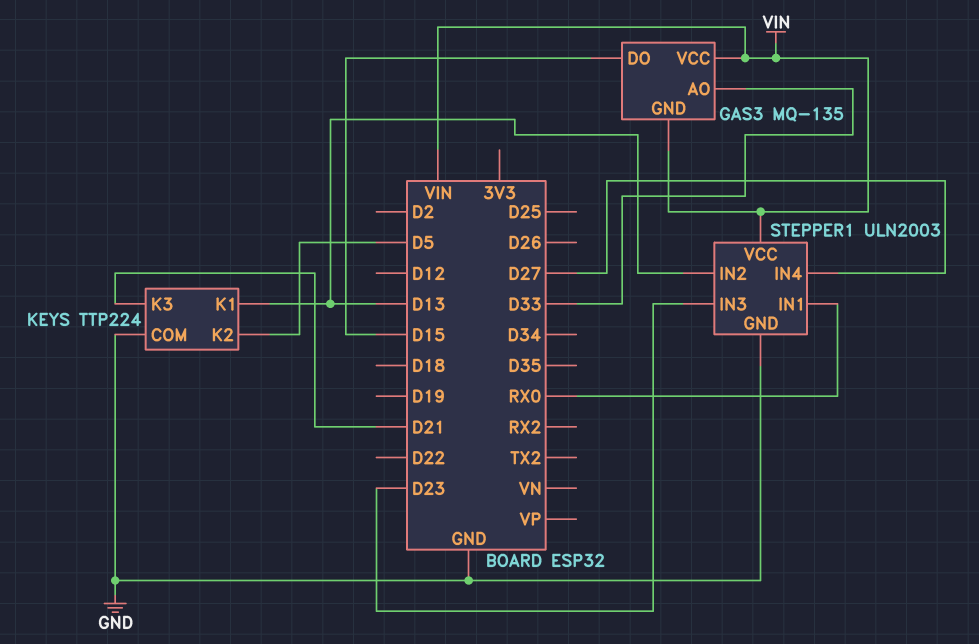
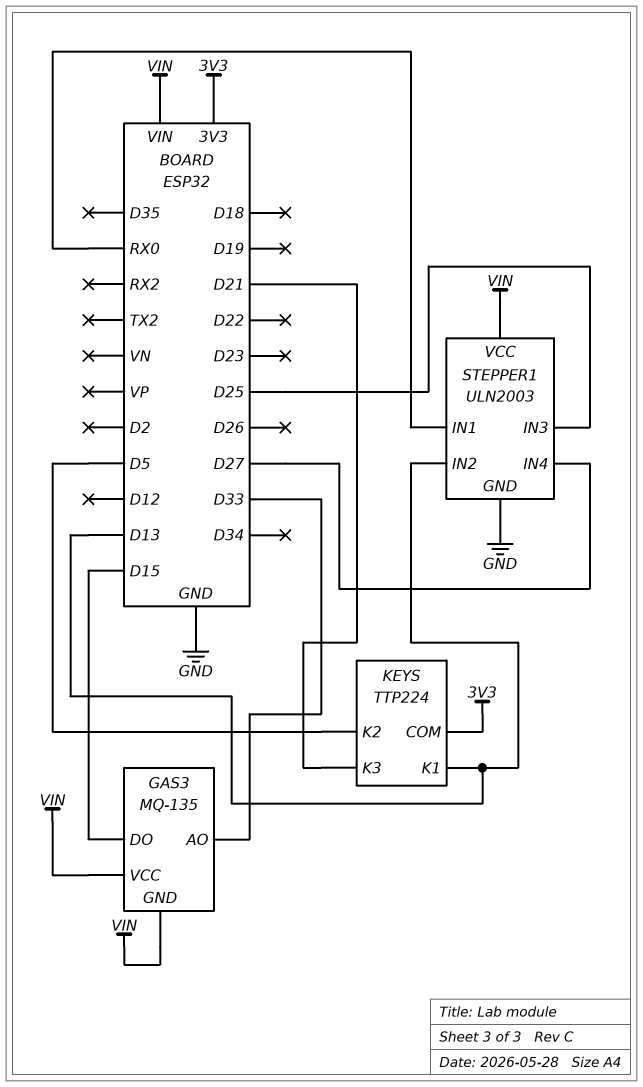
KEYS pin COM: GND -> 3V3
STEPPER1 pin IN3: D23 -> D25

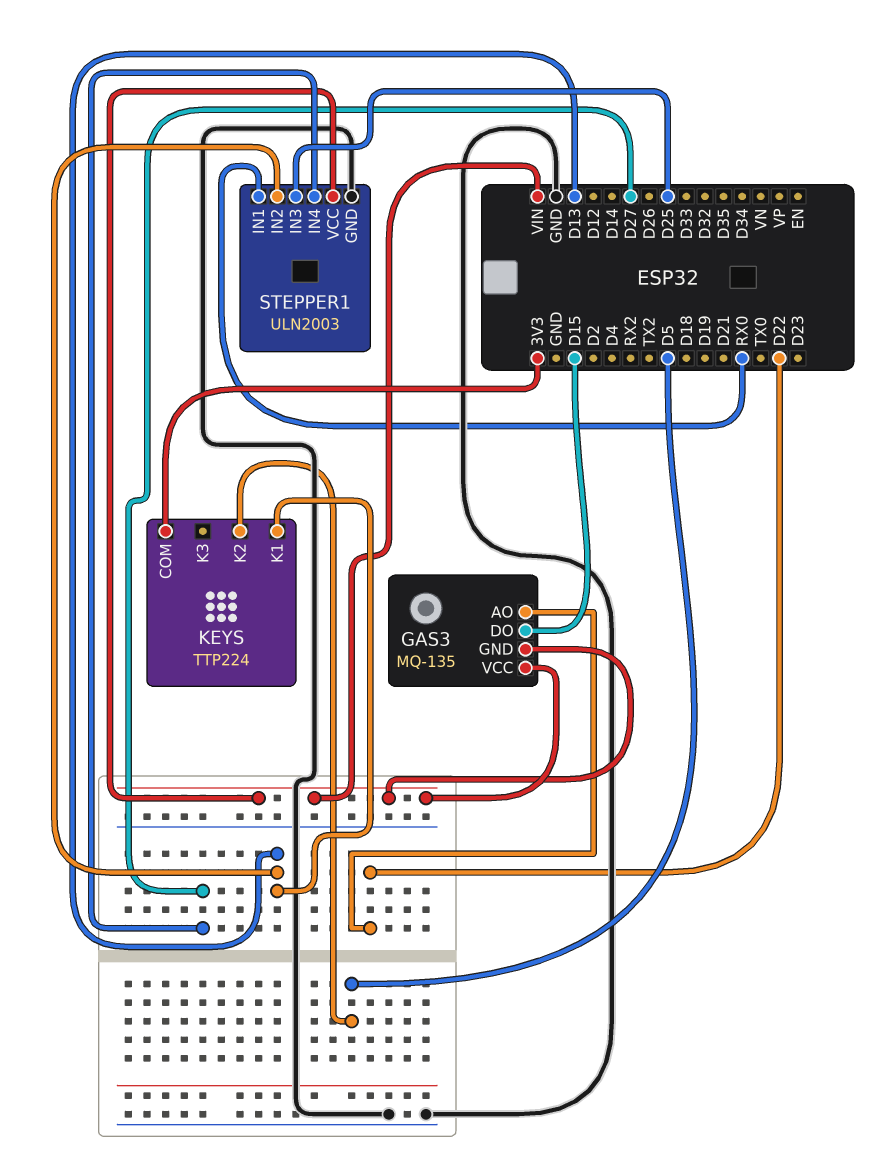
GAS3 pin AO: D33 -> D22
KEYS pin K3: D21 -> none

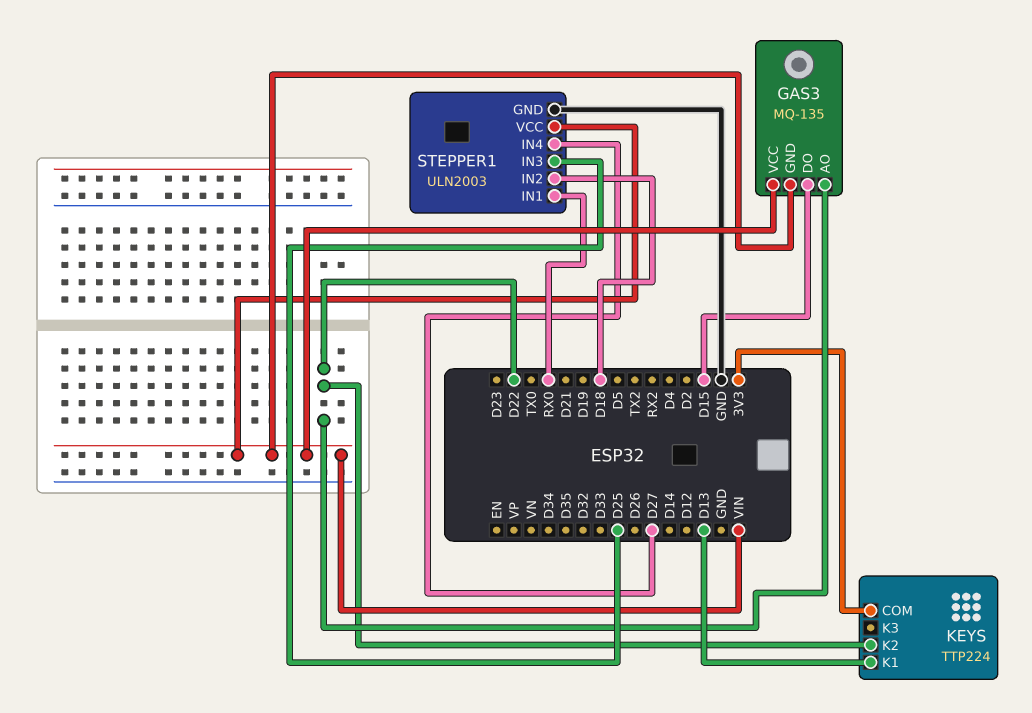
KEYS pin K2: D5 -> D22
STEPPER1 pin IN2: D13 -> D18

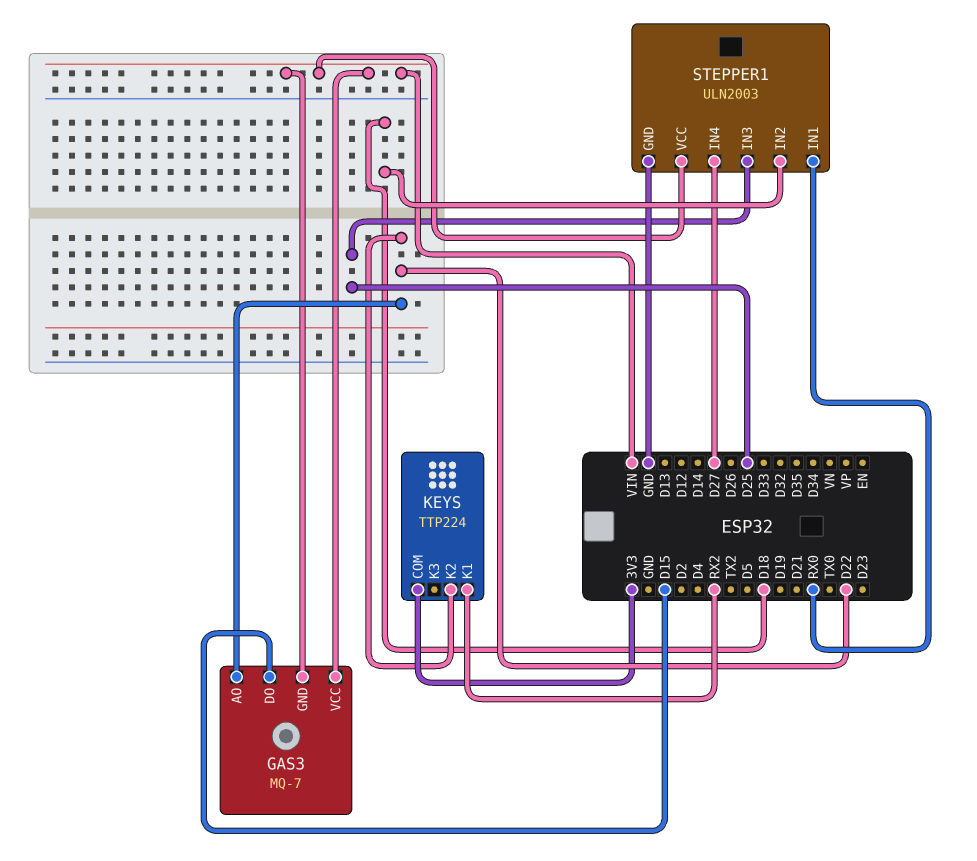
GAS3: MQ-135 -> MQ-7
KEYS pin K1: D13 -> RX2

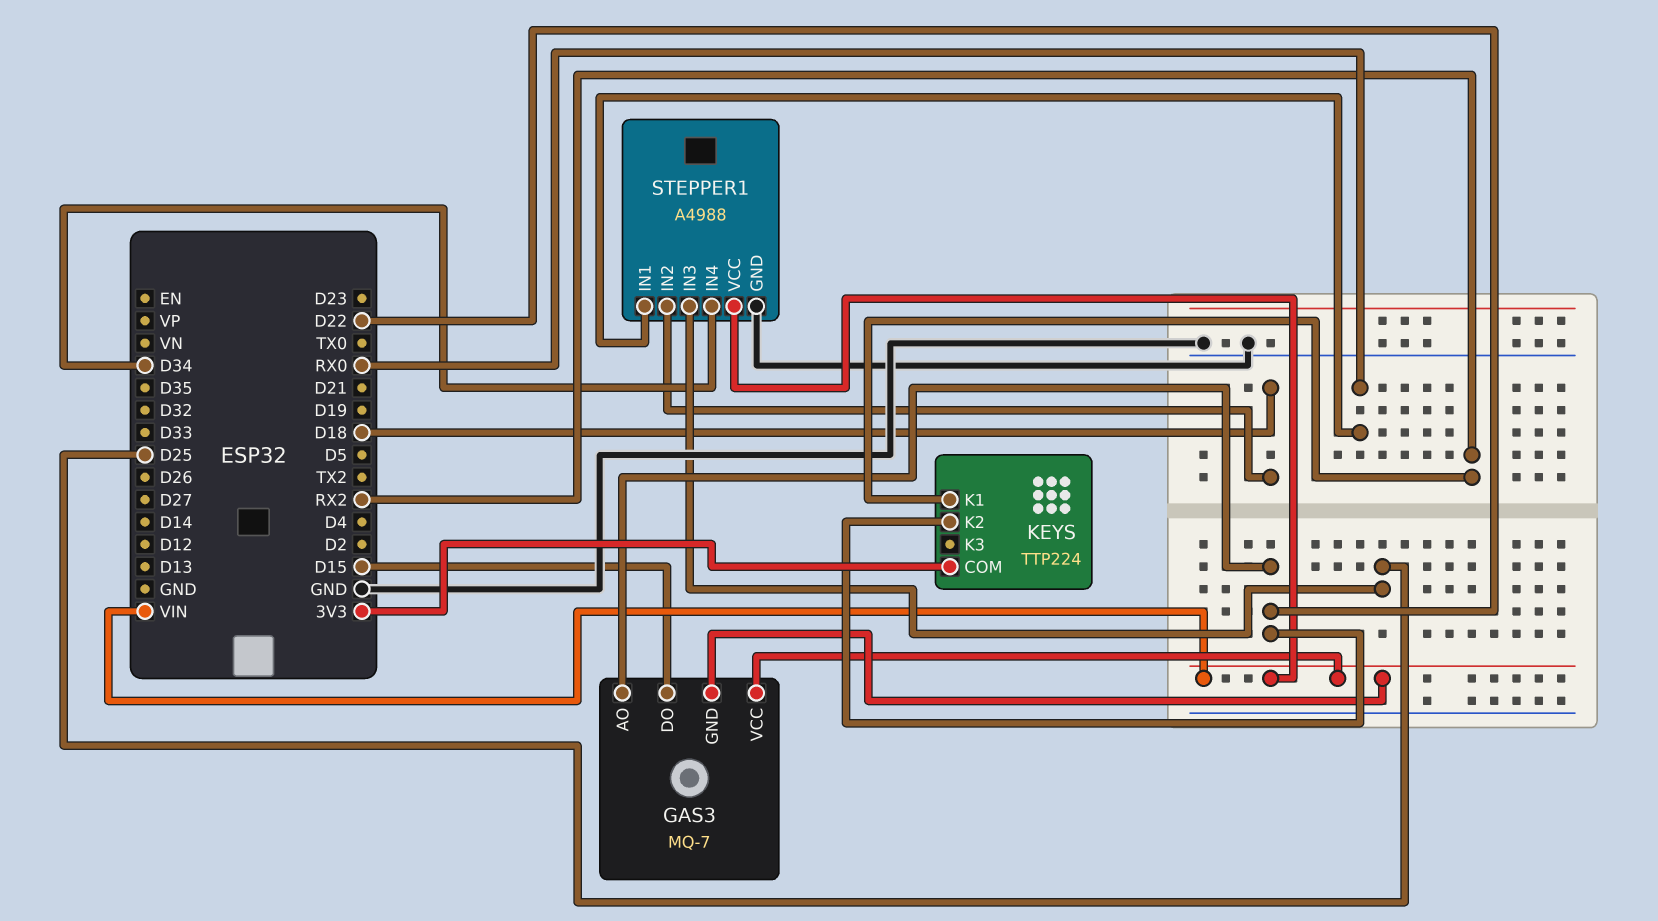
STEPPER1: ULN2003 -> A4988
STEPPER1 pin IN4: D27 -> D34

